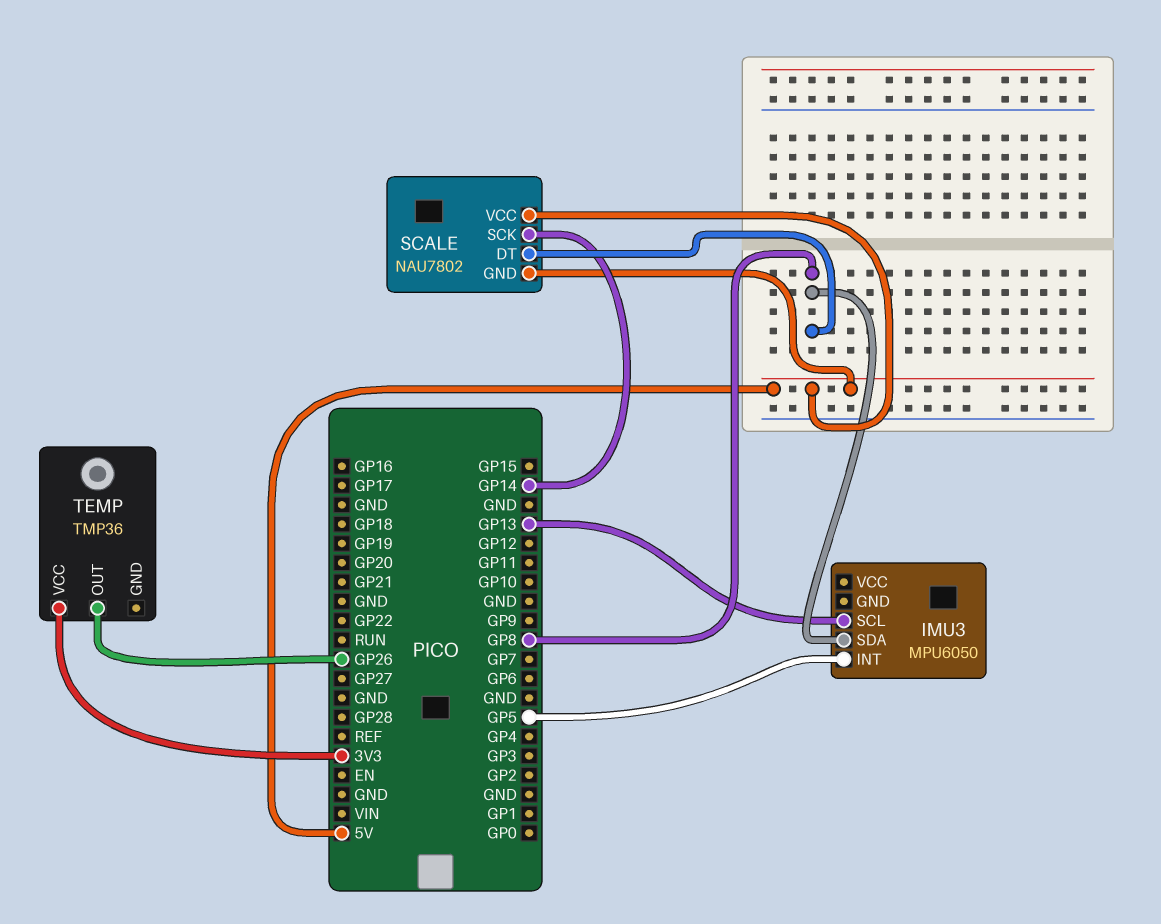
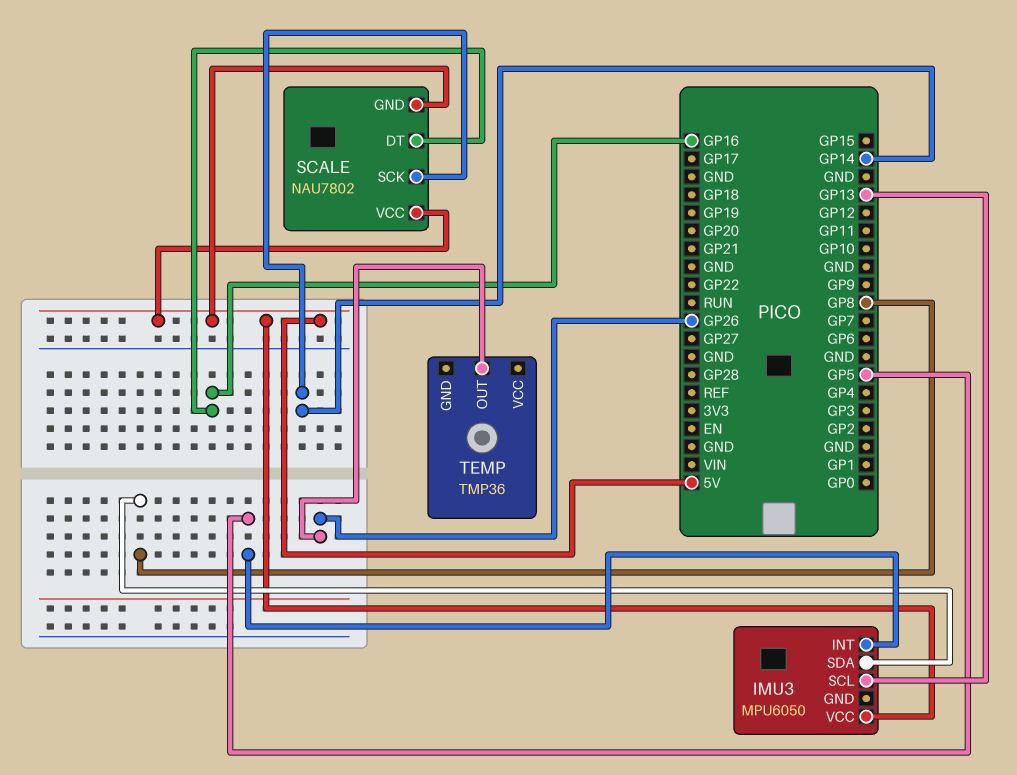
IMU3 pin VCC: none -> 5V
SCALE pin DT: GP8 -> GP16
TEMP pin VCC: 3V3 -> none

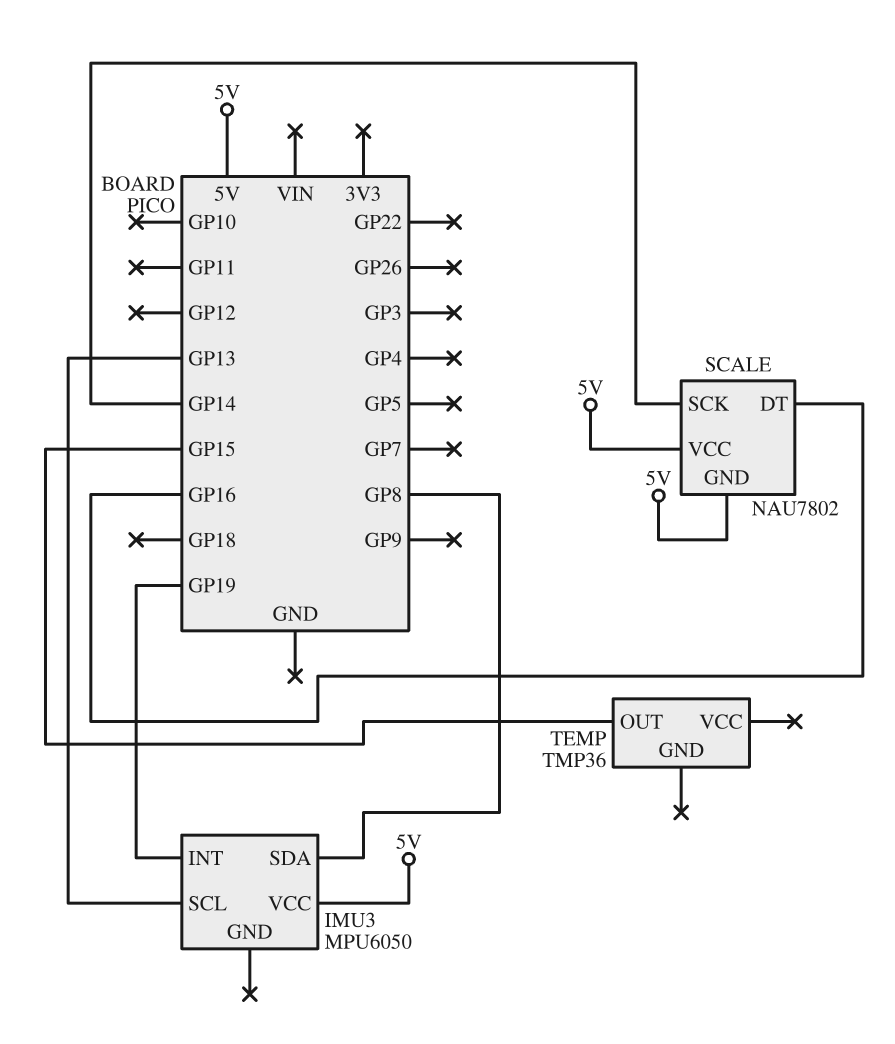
IMU3 pin INT: GP5 -> GP19
TEMP pin OUT: GP26 -> GP15

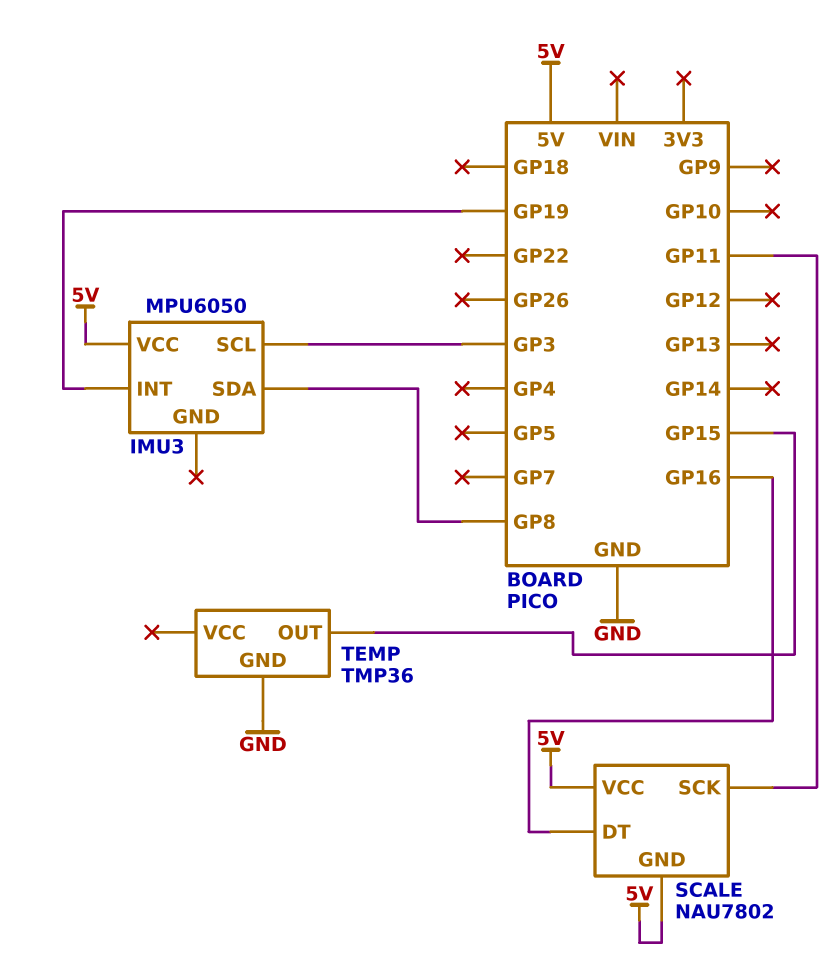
IMU3 pin SCL: GP13 -> GP3
SCALE pin SCK: GP14 -> GP11
TEMP pin GND: none -> GND

